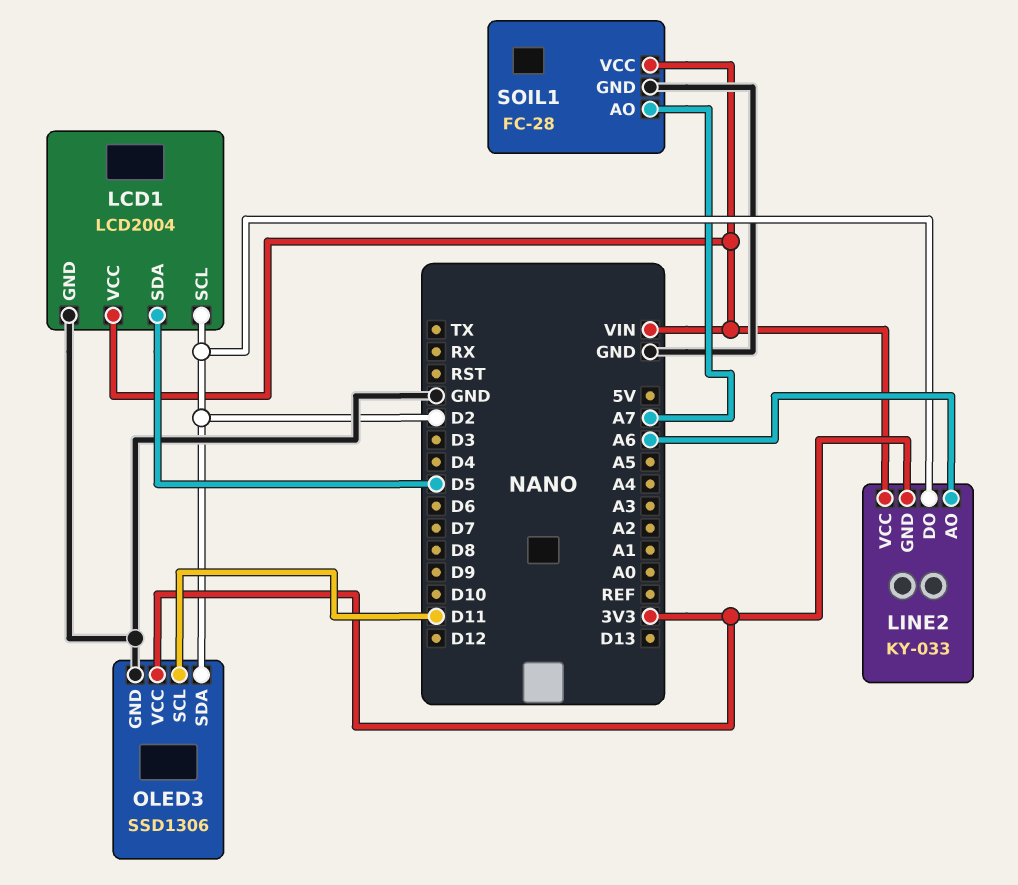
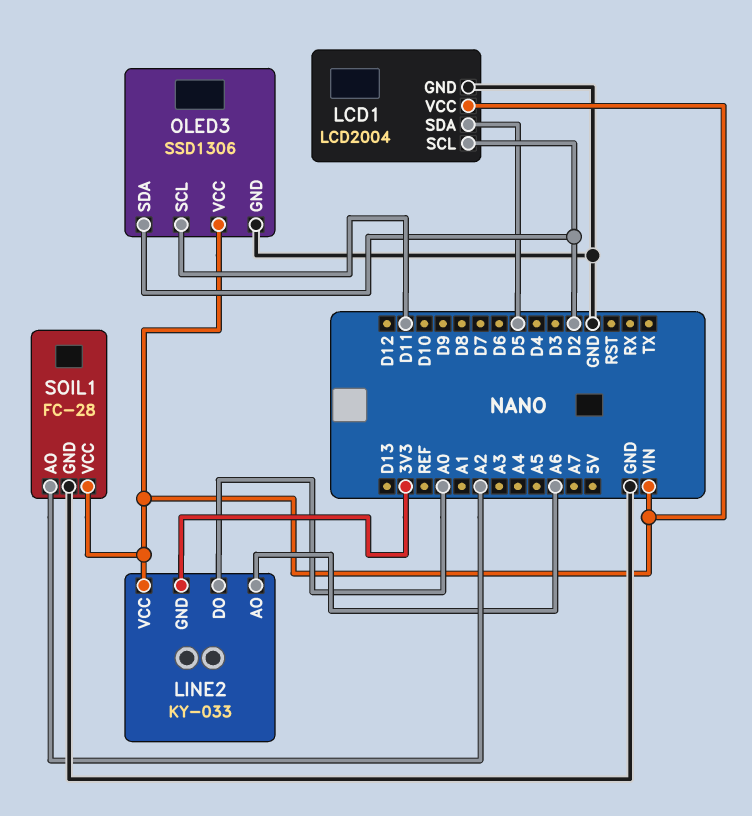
LINE2 pin DO: D2 -> A0
OLED3 pin VCC: 3V3 -> VIN
SOIL1 pin AO: A7 -> A2

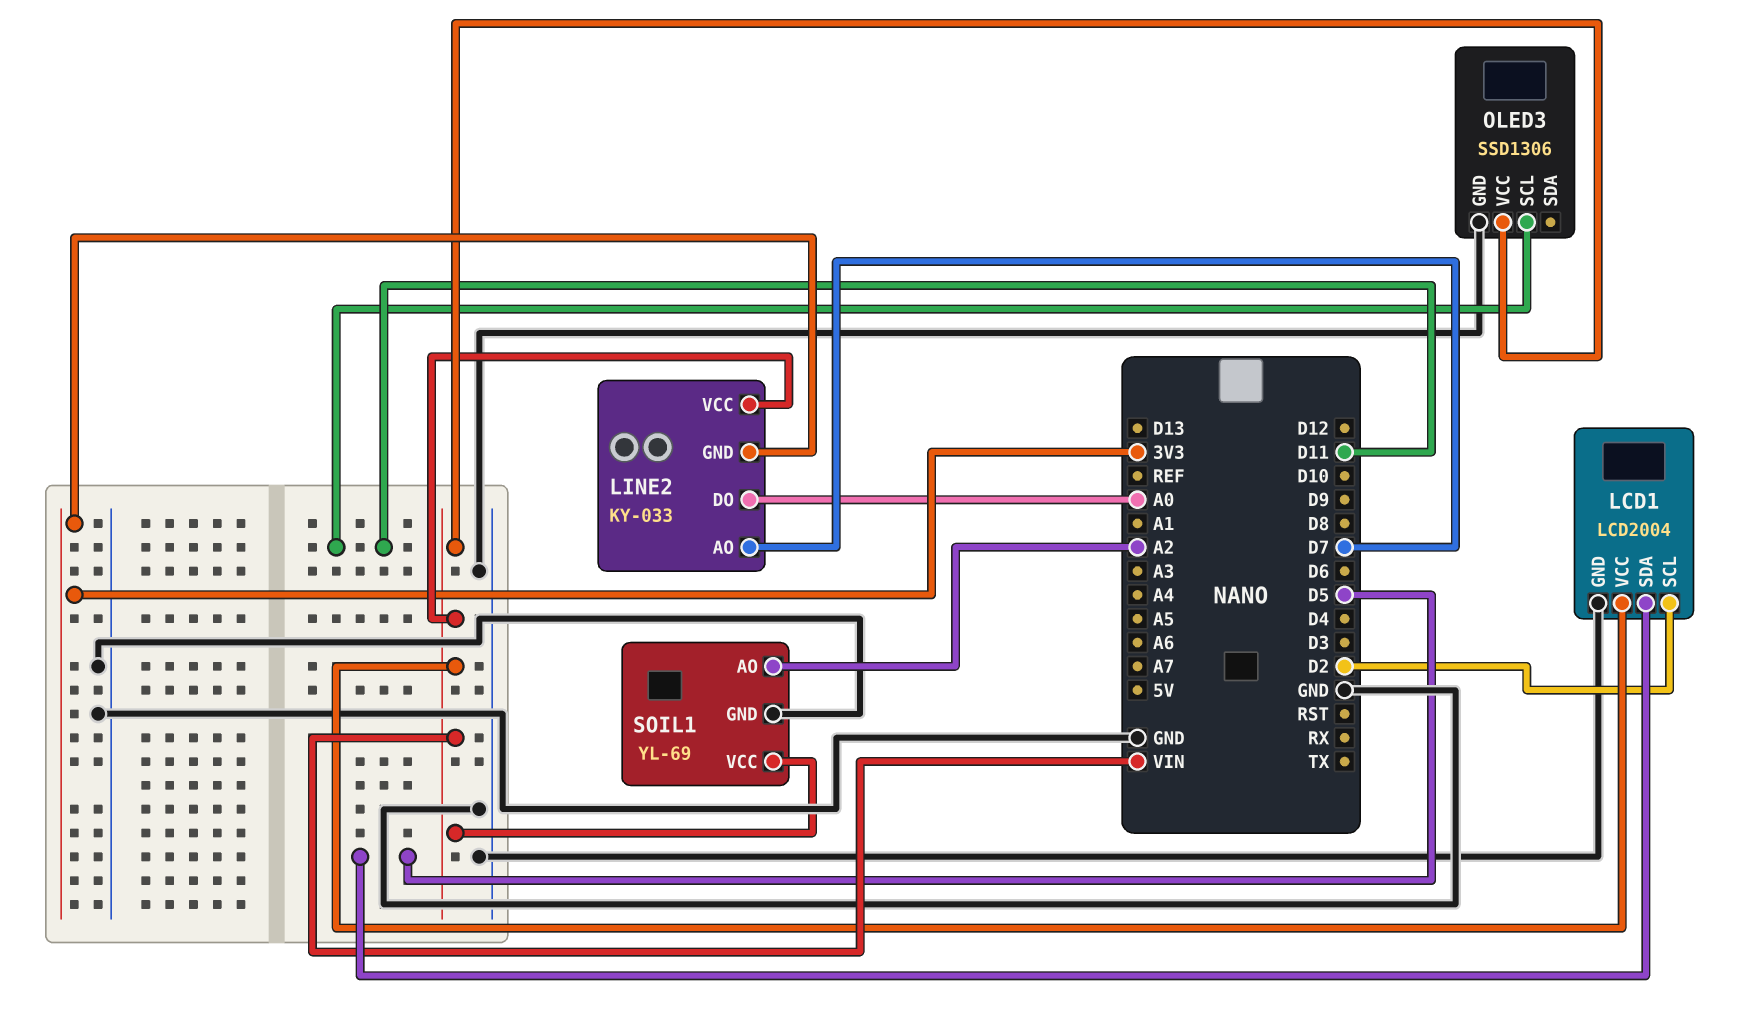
LINE2 pin AO: A6 -> D7
OLED3 pin SDA: D2 -> none
SOIL1: FC-28 -> YL-69

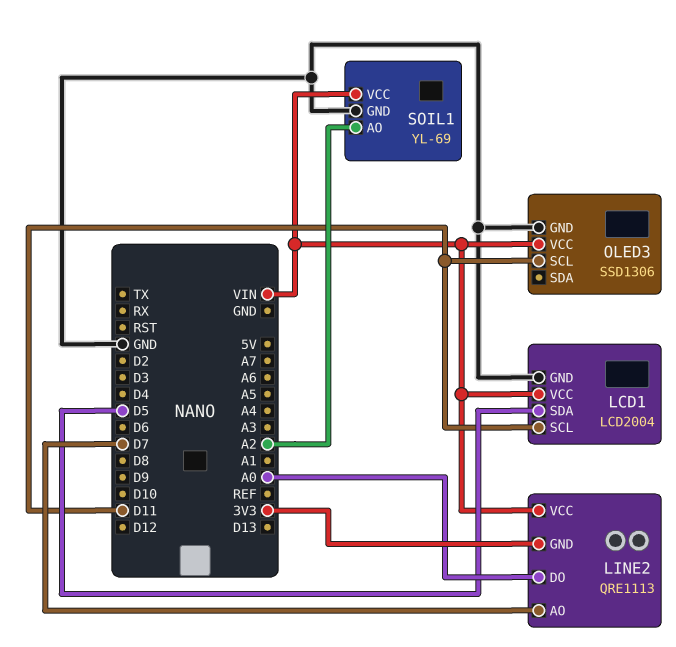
LCD1 pin SCL: D2 -> D11
LINE2: KY-033 -> QRE1113

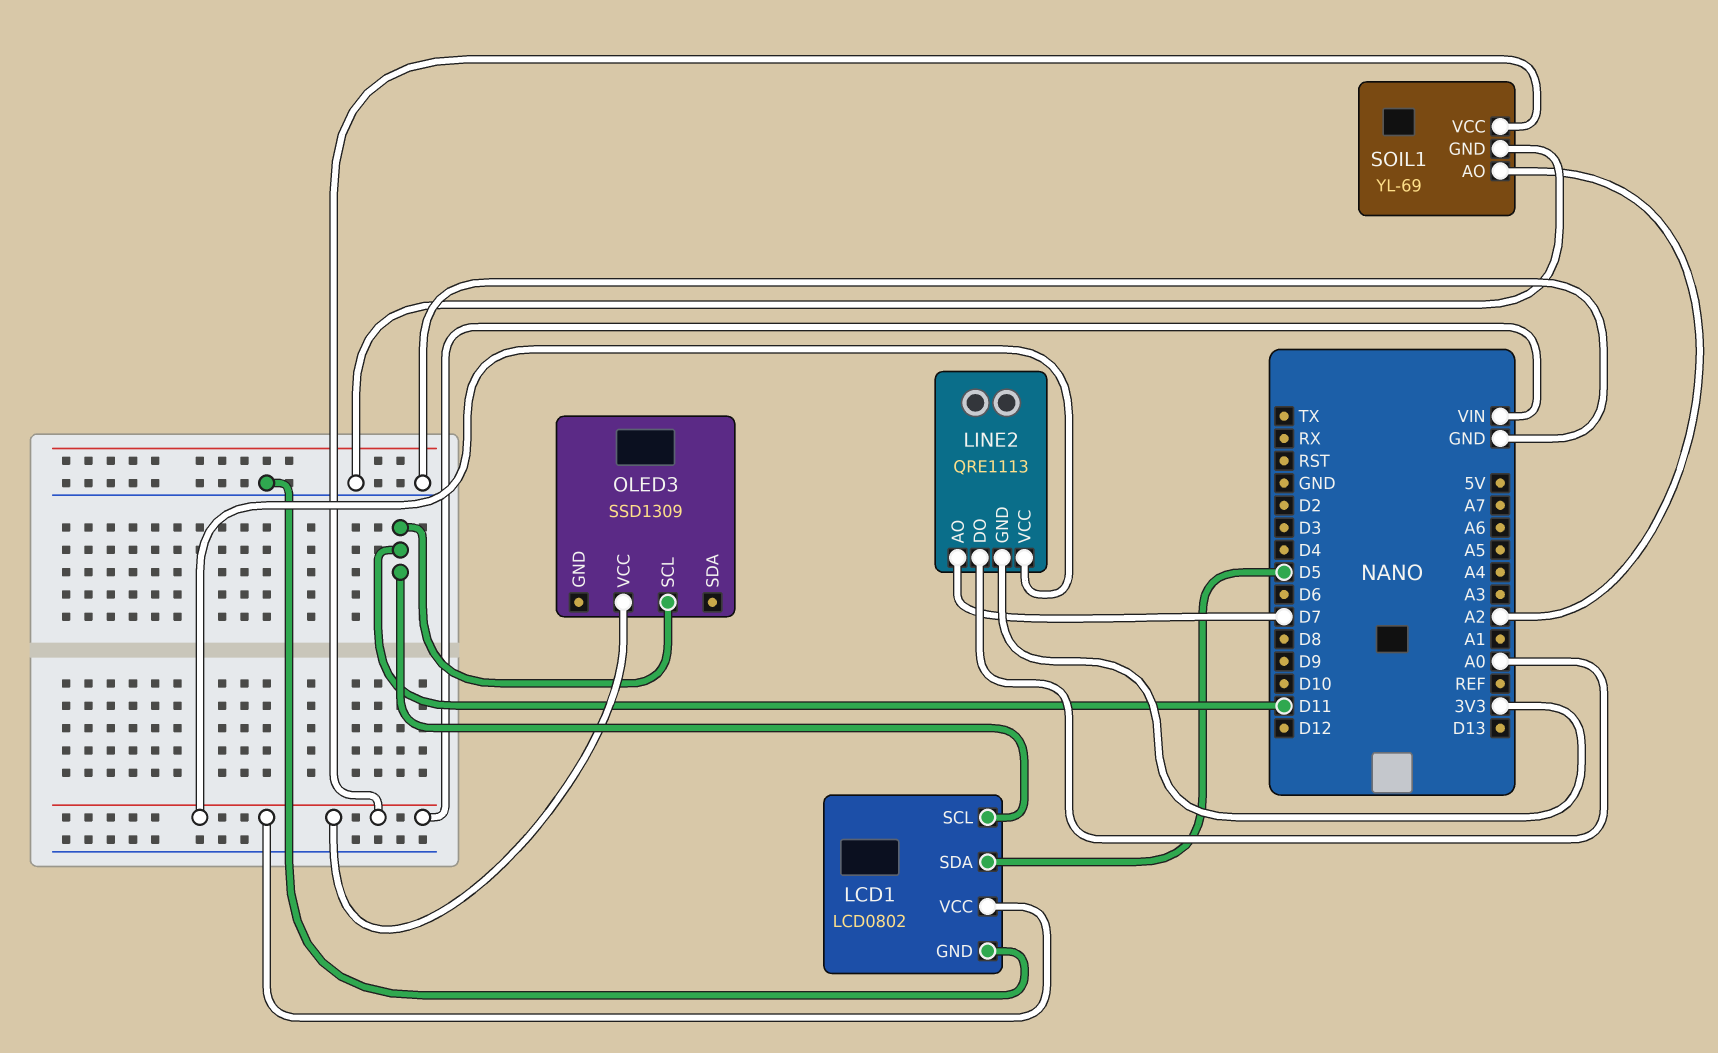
LCD1: LCD2004 -> LCD0802
OLED3: SSD1306 -> SSD1309
OLED3 pin GND: GND -> none

